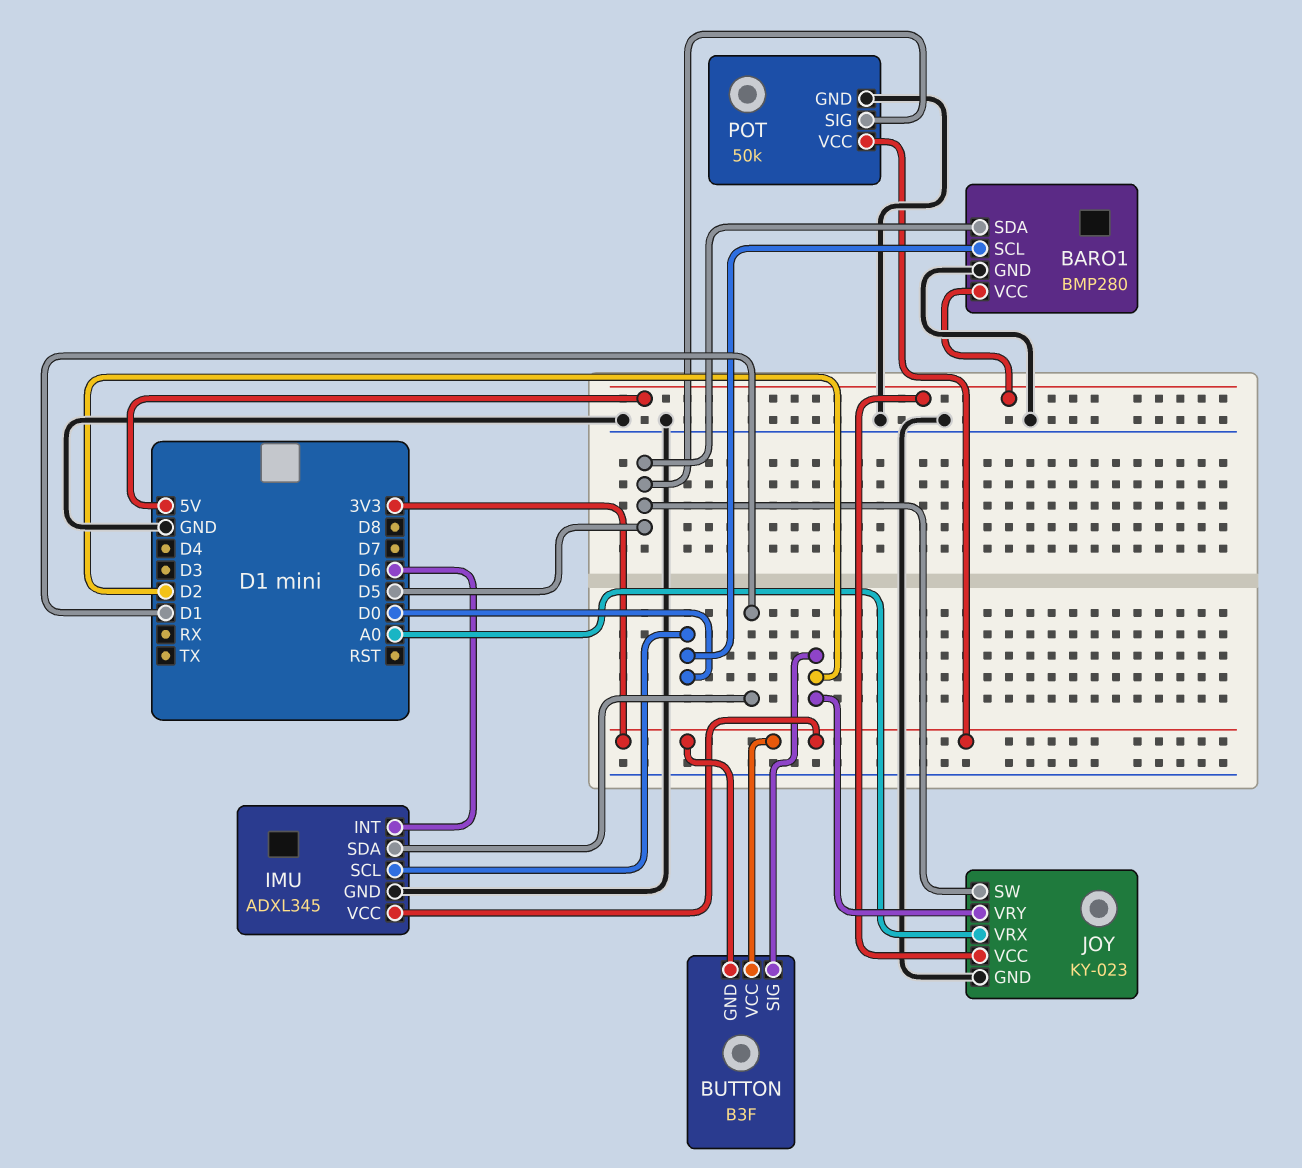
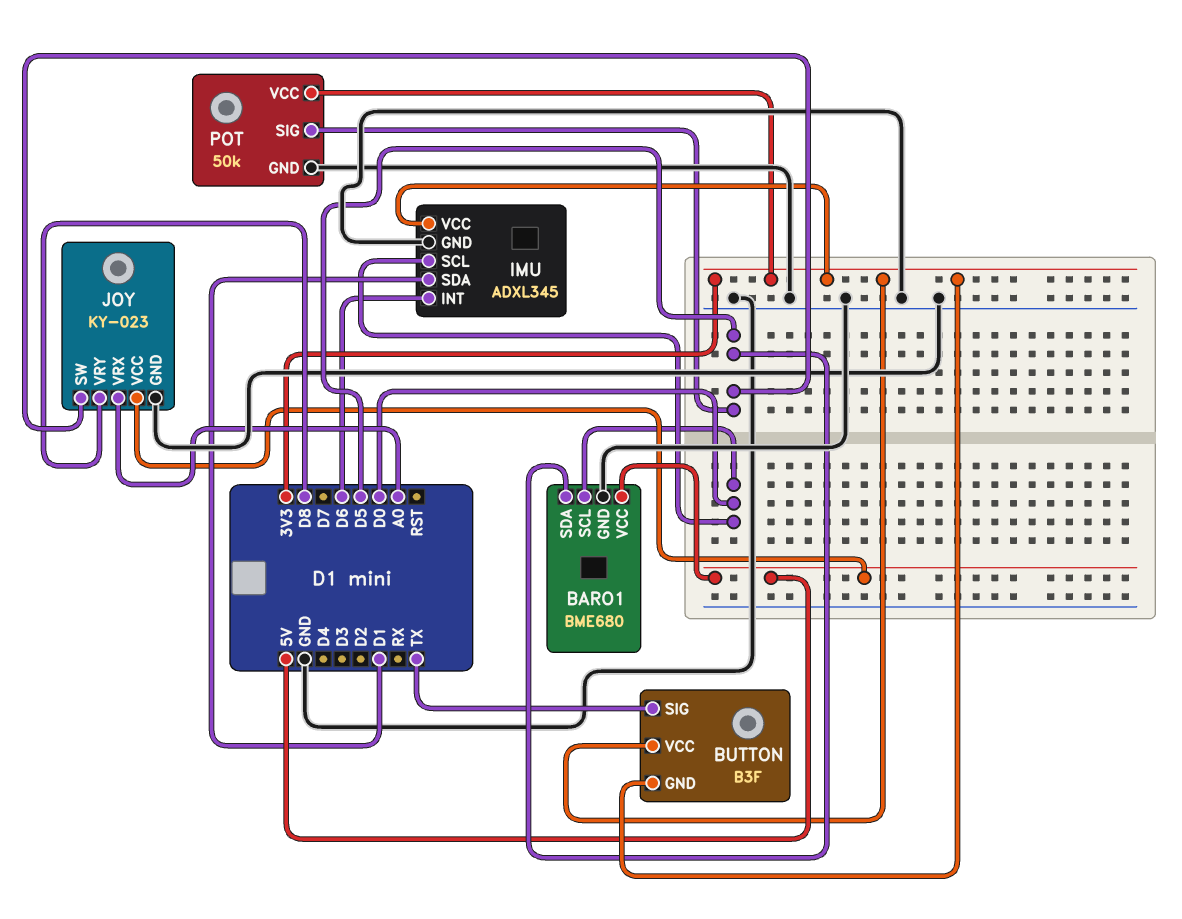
BARO1: BMP280 -> BME680
BUTTON pin SIG: D2 -> TX
JOY pin VRY: D2 -> D8

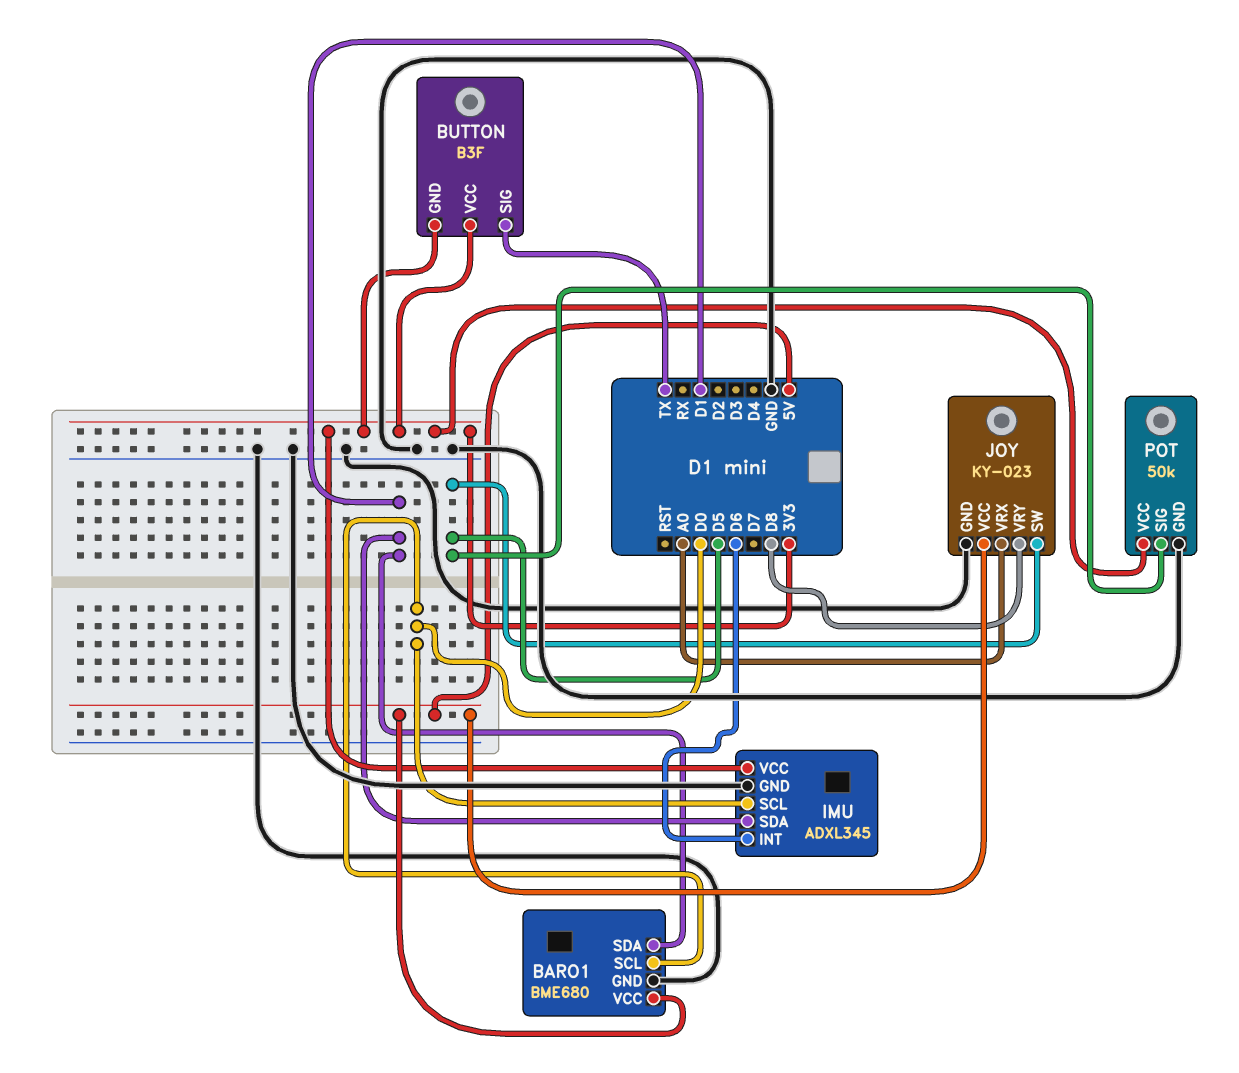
BARO1 pin SDA: D5 -> D1

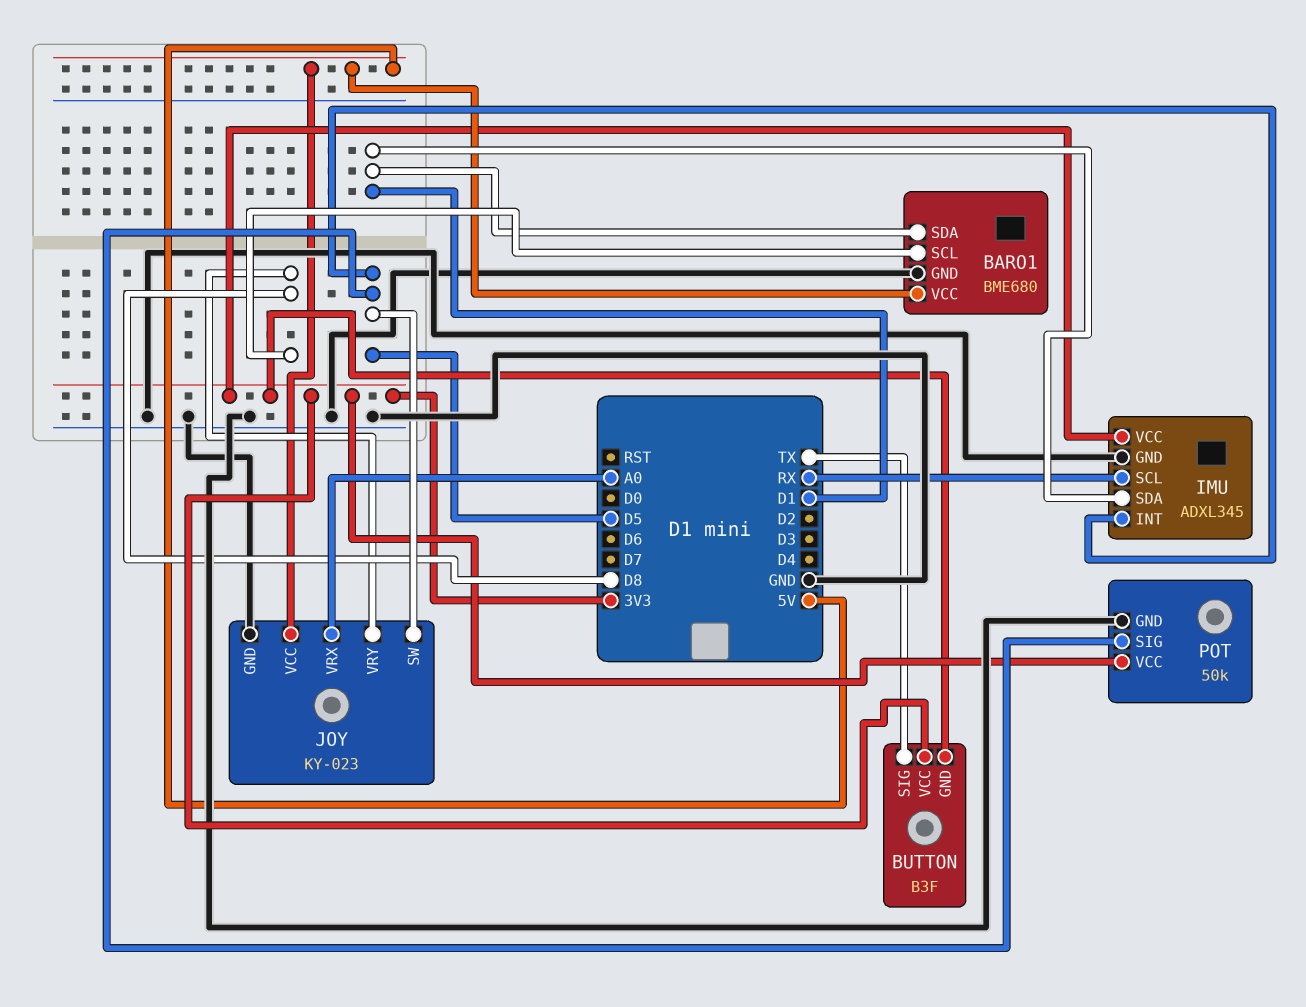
BARO1 pin SCL: D0 -> D8
IMU pin INT: D6 -> D5
IMU pin SCL: D0 -> RX

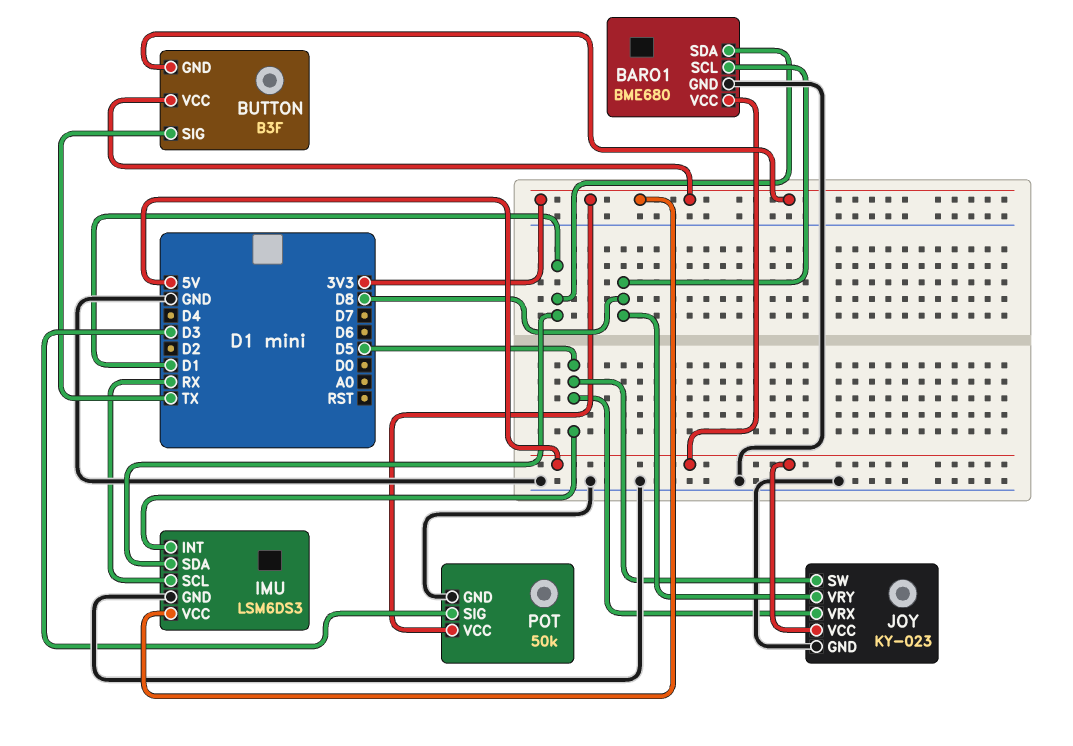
IMU: ADXL345 -> LSM6DS3
JOY pin VRX: A0 -> D5
POT pin SIG: D5 -> D3

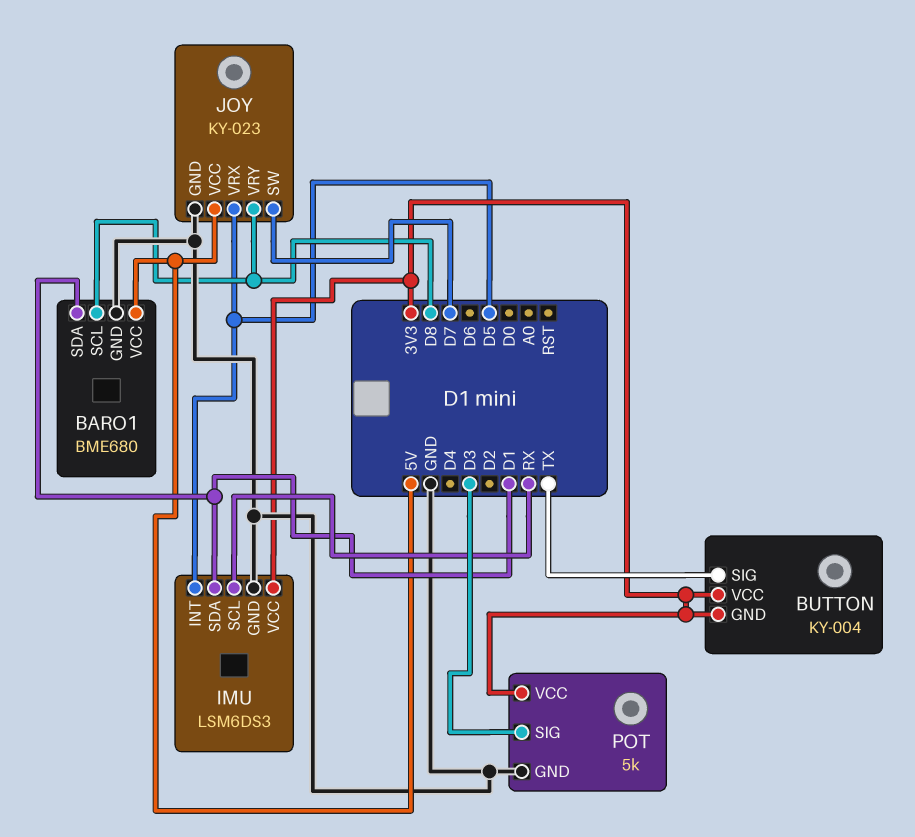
BUTTON: B3F -> KY-004
JOY pin SW: D5 -> D7
POT: 50k -> 5k

